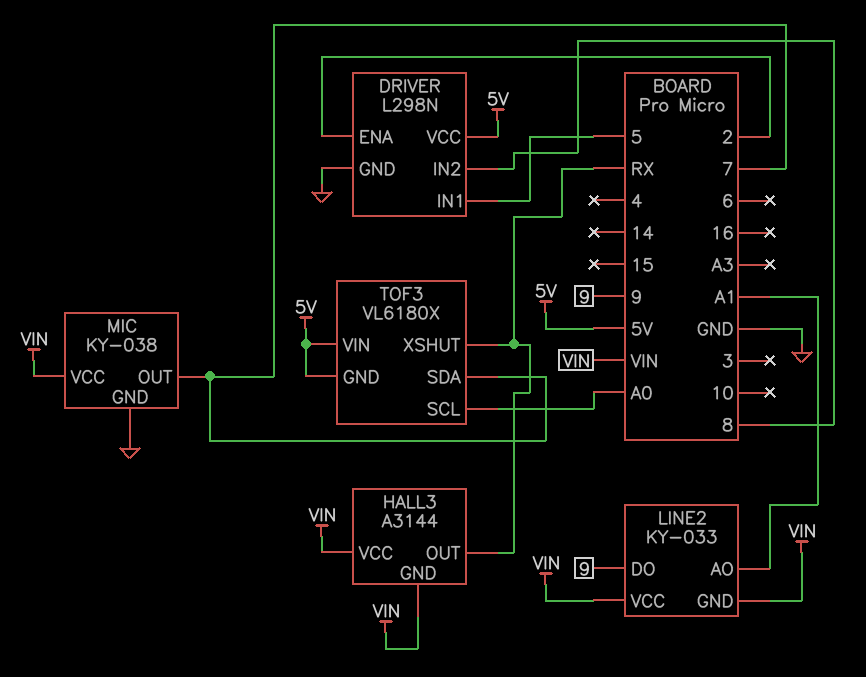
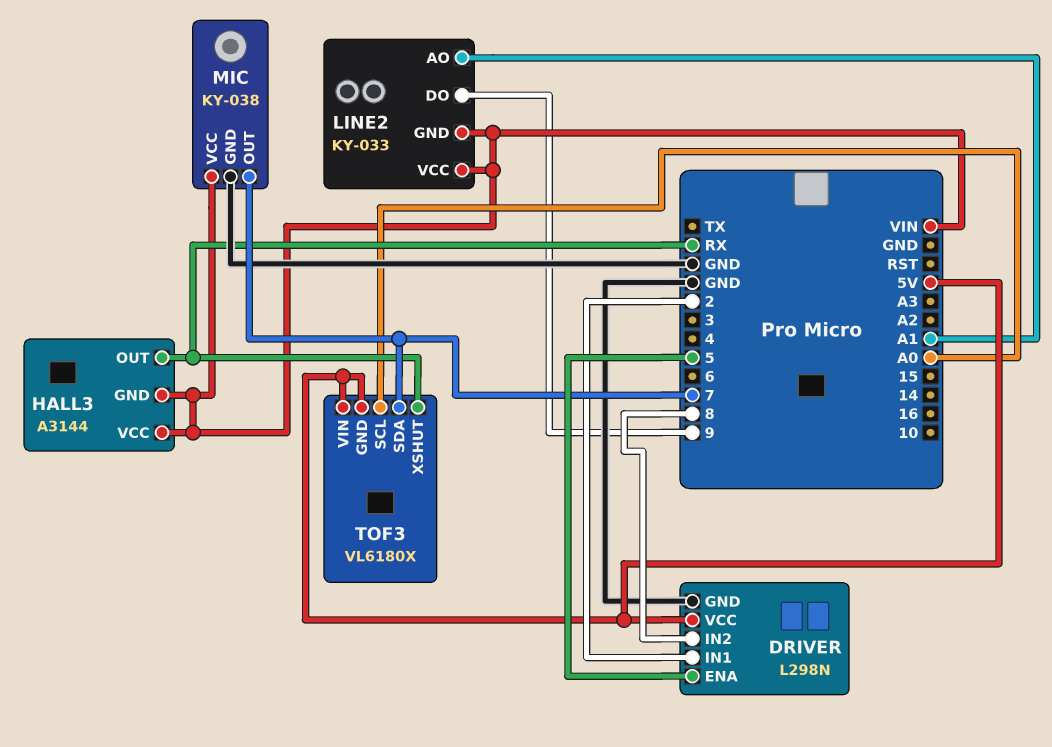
DRIVER pin ENA: 2 -> 5
DRIVER pin IN1: 5 -> 2

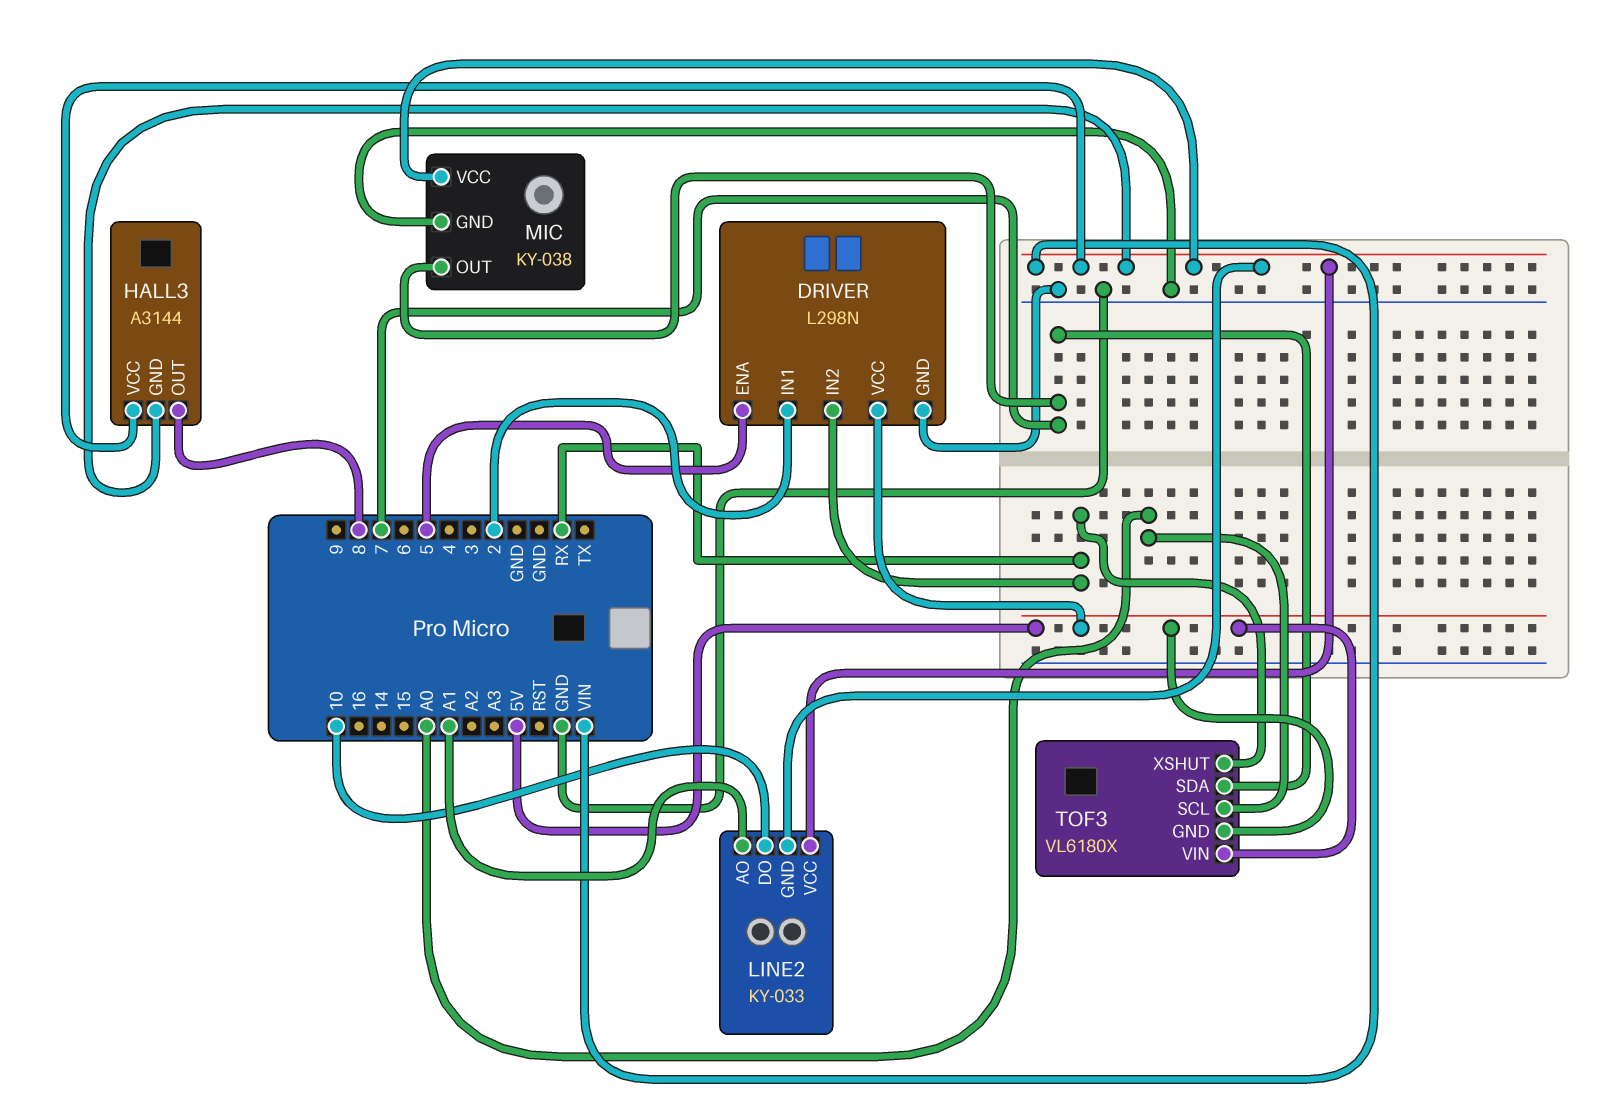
DRIVER pin IN2: 8 -> RX
HALL3 pin OUT: RX -> 8
LINE2 pin DO: 9 -> 10

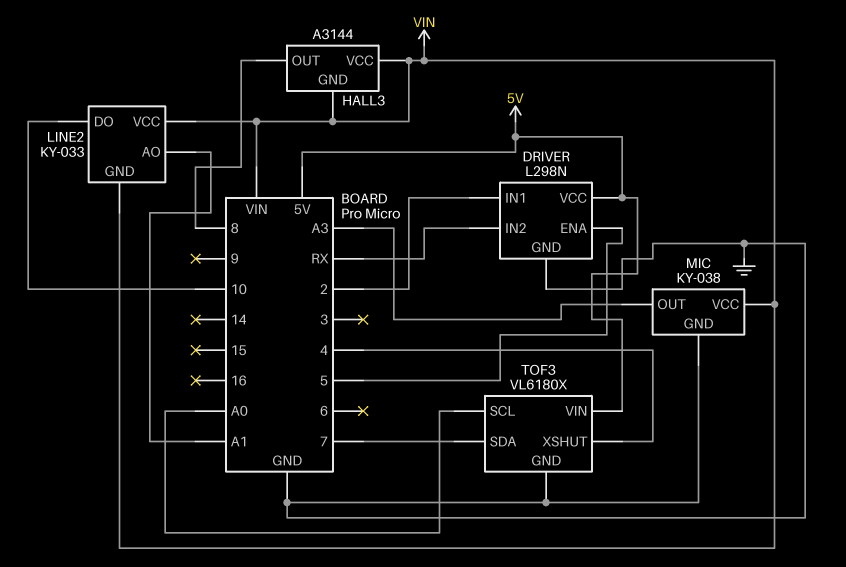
MIC pin OUT: 7 -> A3
TOF3 pin GND: 5V -> GND
TOF3 pin XSHUT: RX -> 4

